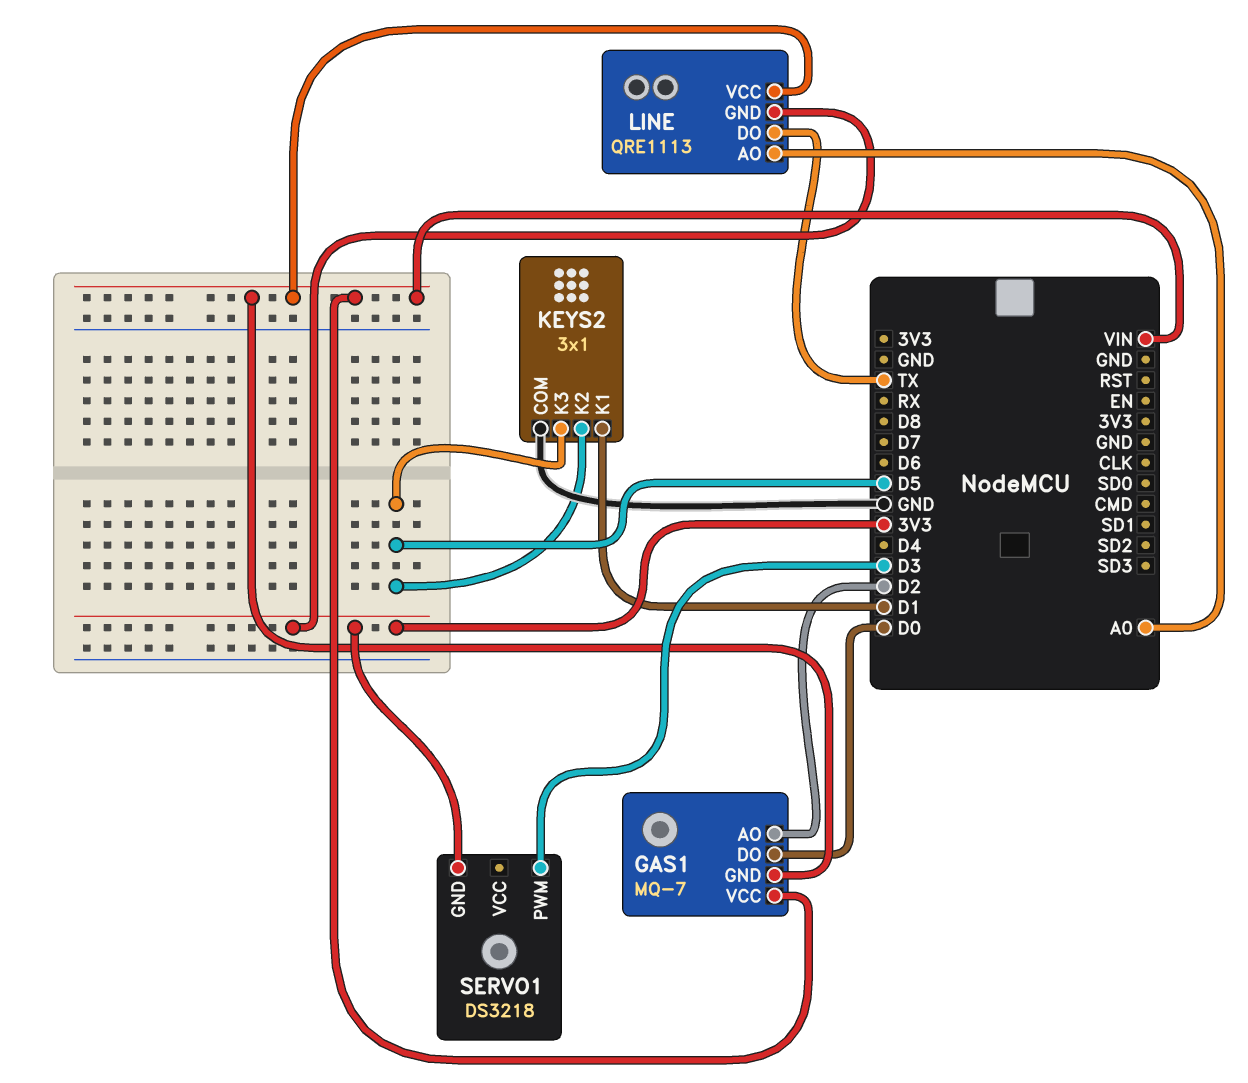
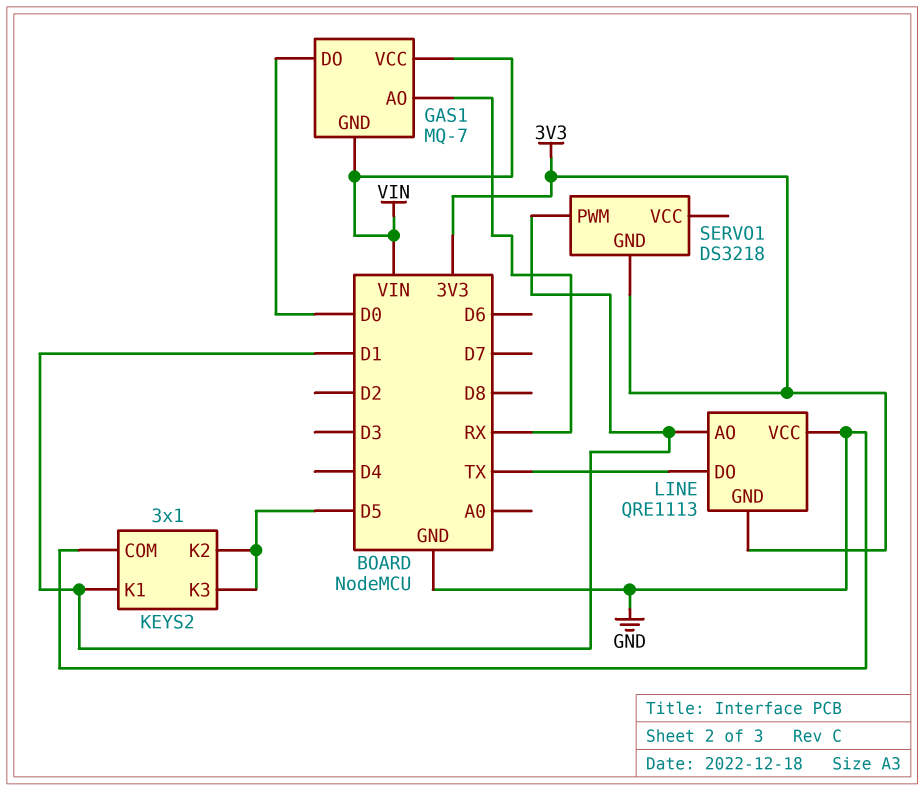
GAS1 pin AO: D2 -> RX
LINE pin AO: A0 -> D1
LINE pin VCC: VIN -> GND
SERVO1 pin PWM: D3 -> D1

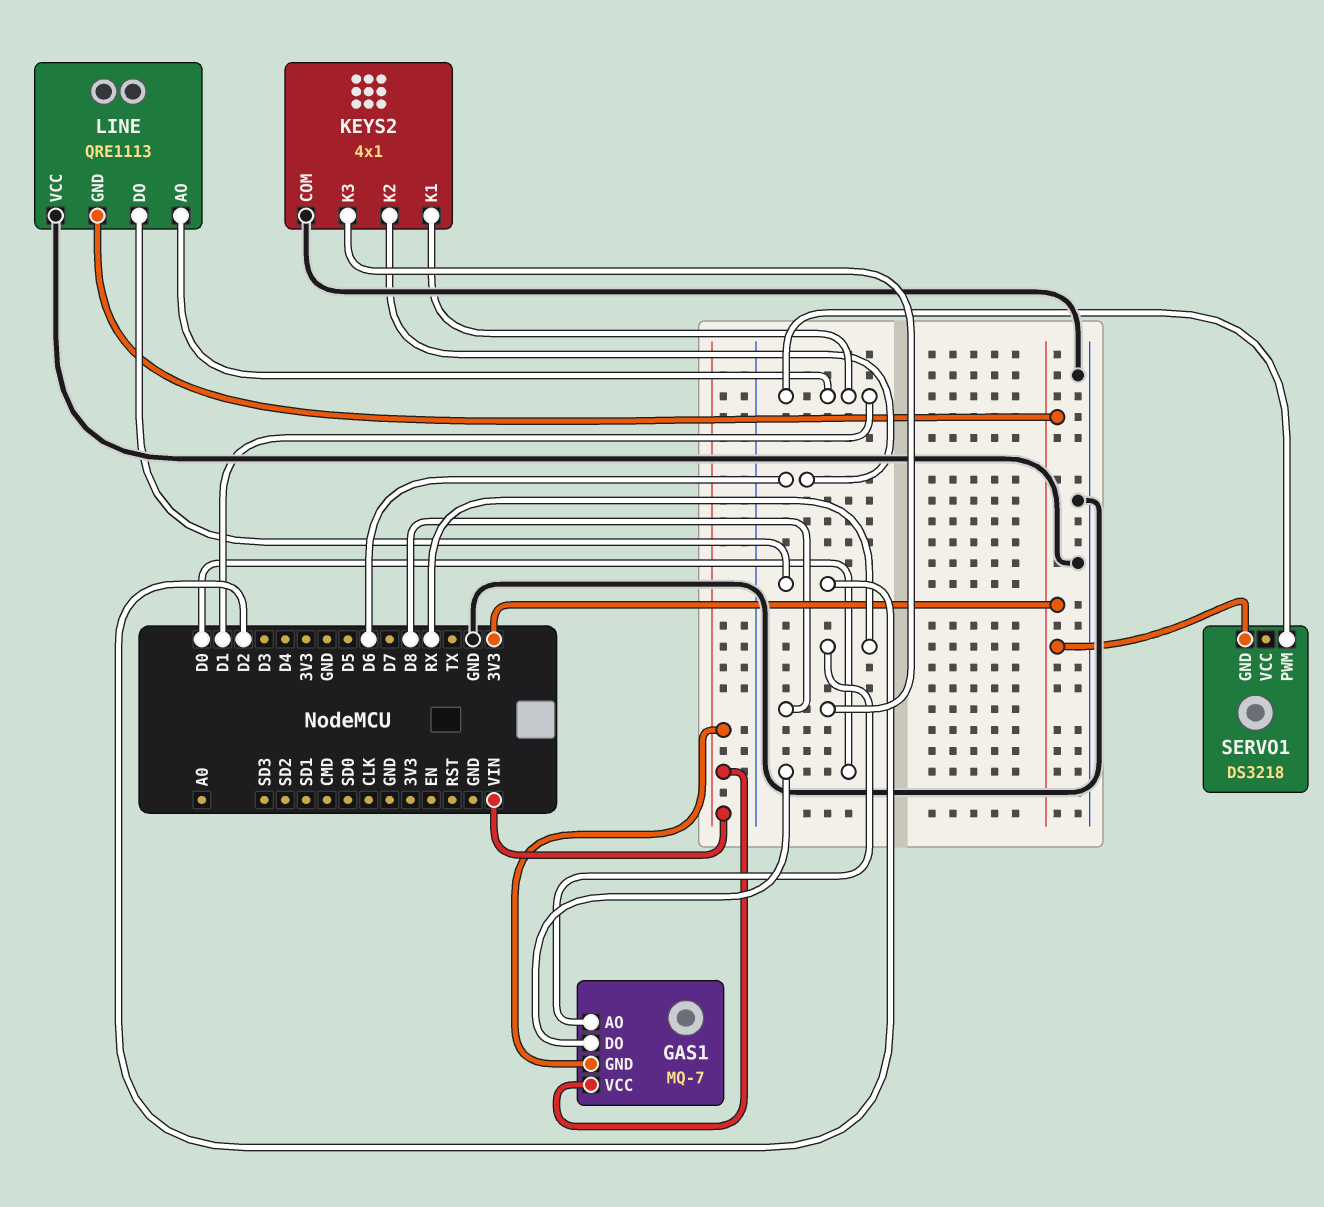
KEYS2: 3x1 -> 4x1
KEYS2 pin K2: D5 -> D6
KEYS2 pin K3: D5 -> D8
LINE pin DO: TX -> D2

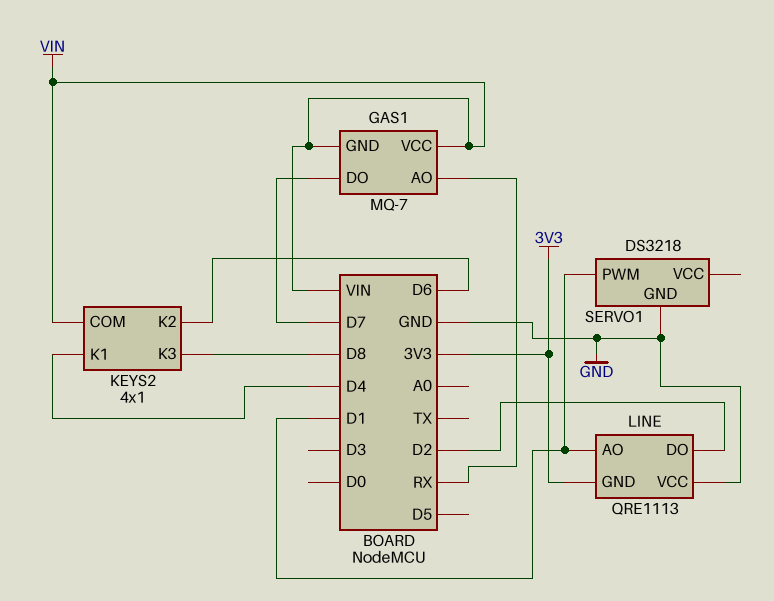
GAS1 pin DO: D0 -> D7
KEYS2 pin COM: GND -> VIN
KEYS2 pin K1: D1 -> D4
SERVO1 pin GND: 3V3 -> GND

